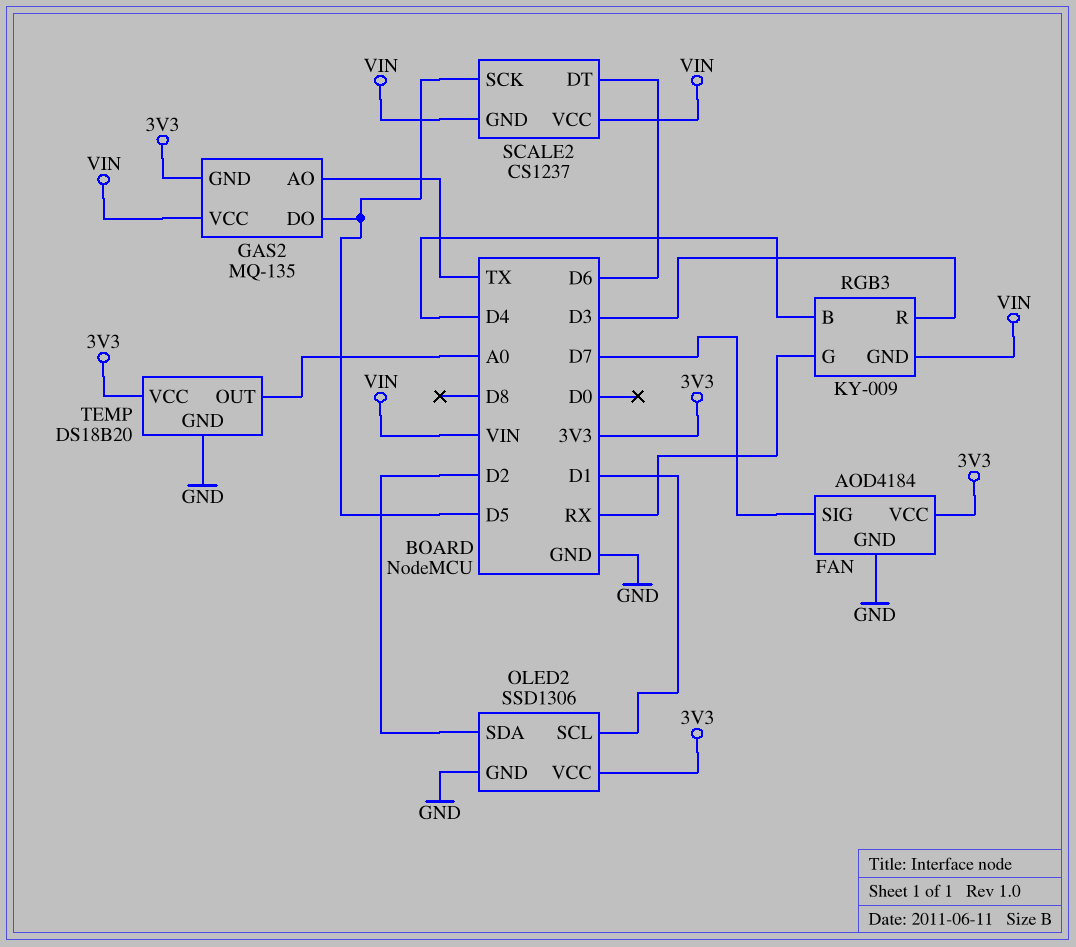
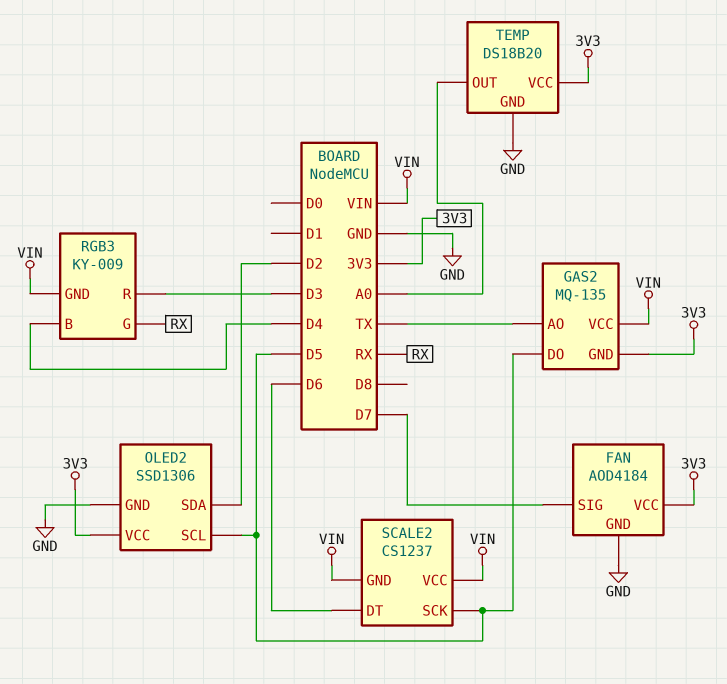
OLED2 pin SCL: D1 -> D5

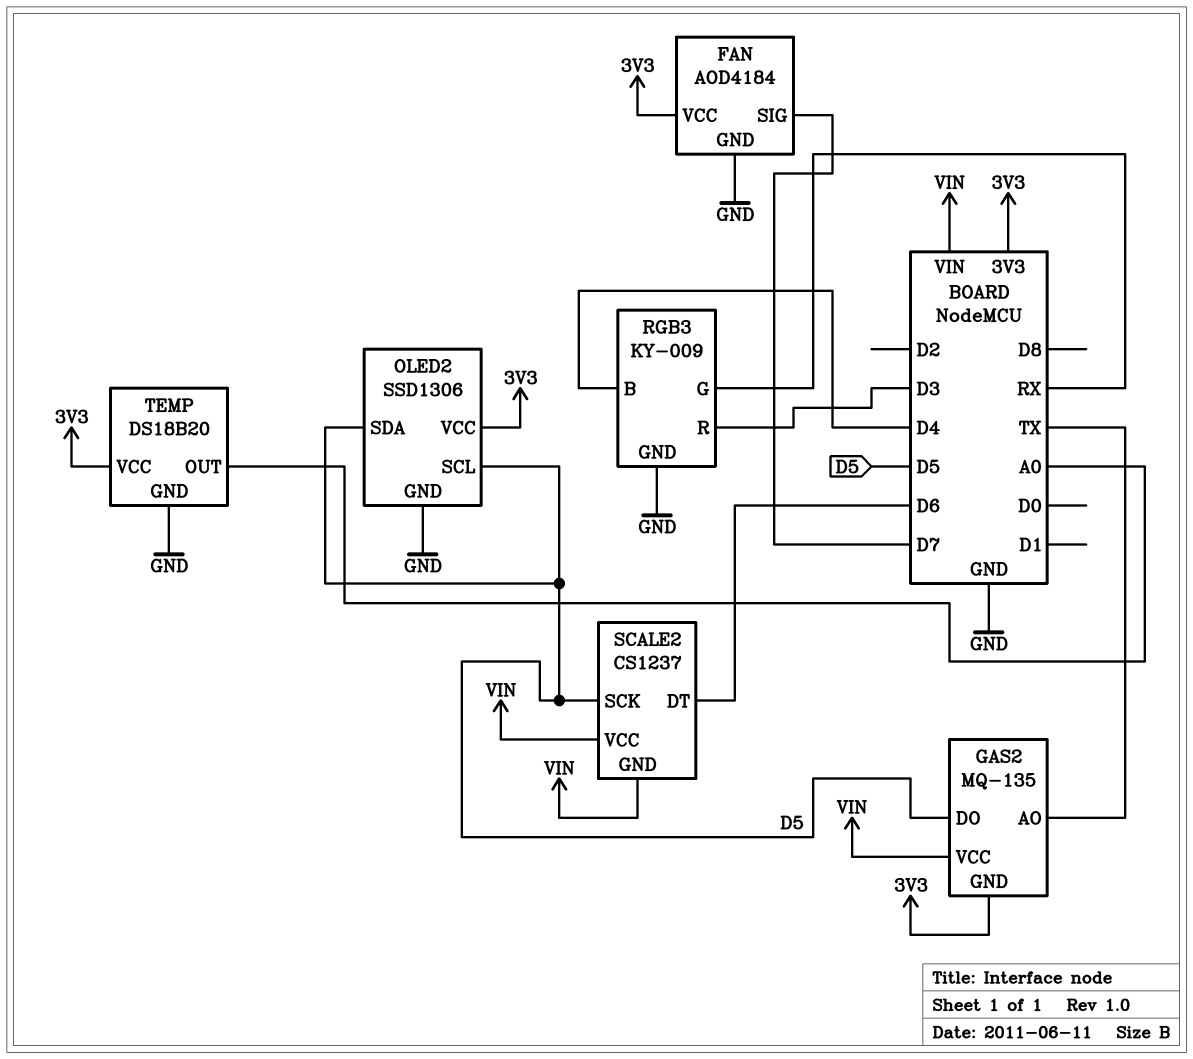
OLED2 pin SDA: D2 -> D5
RGB3 pin GND: VIN -> GND

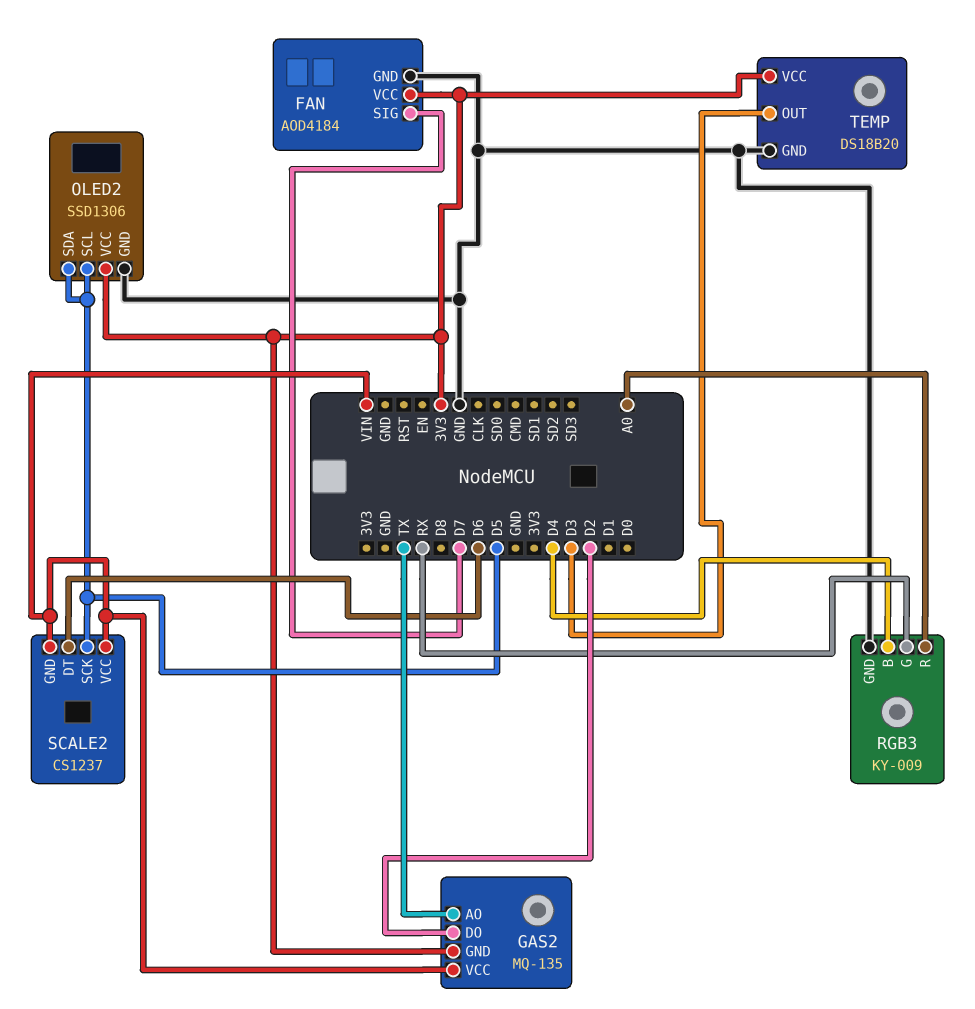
GAS2 pin DO: D5 -> D2
RGB3 pin R: D3 -> A0
TEMP pin OUT: A0 -> D3

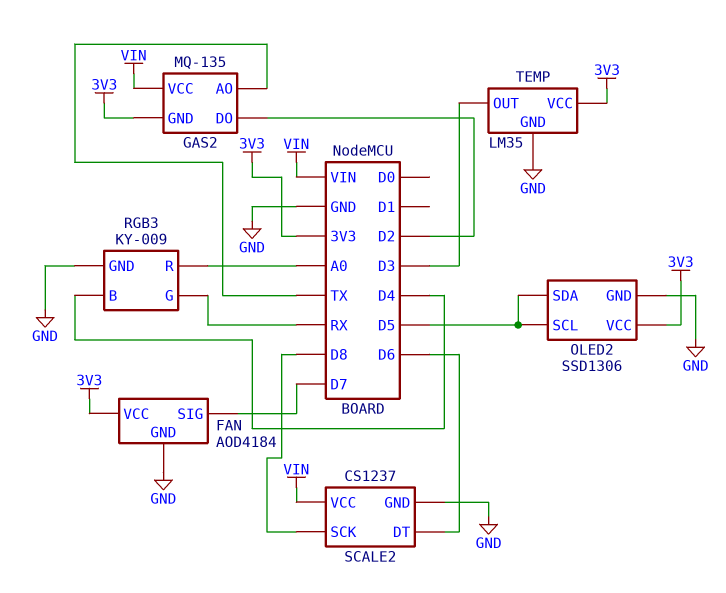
SCALE2 pin GND: VIN -> GND
SCALE2 pin SCK: D5 -> D8
TEMP: DS18B20 -> LM35

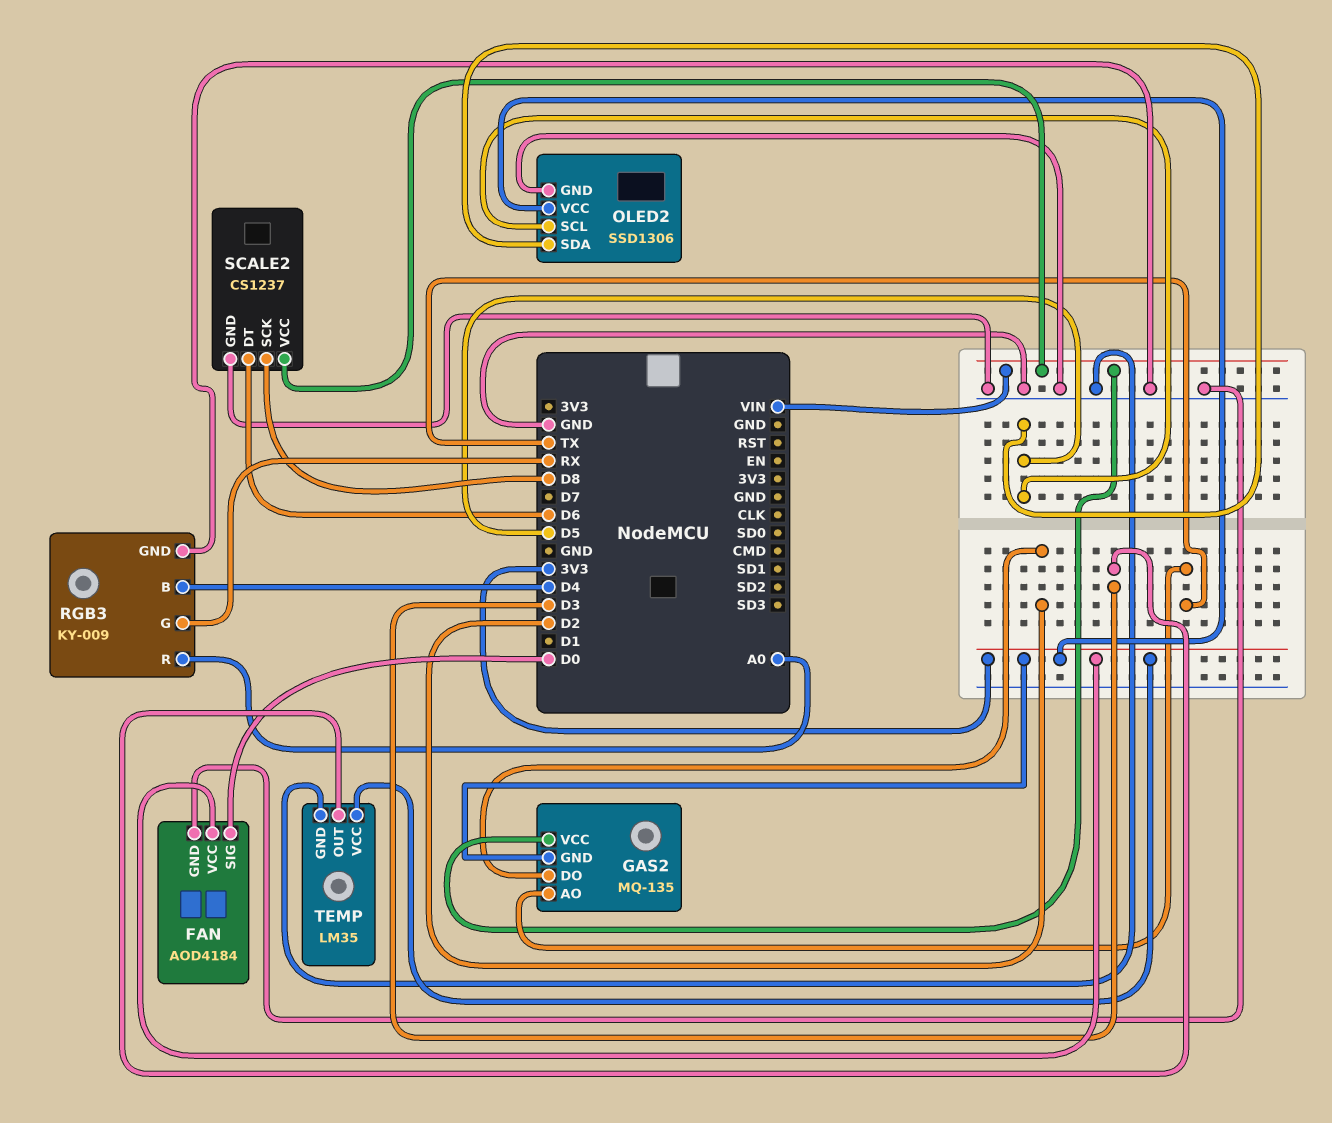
FAN pin SIG: D7 -> D0

